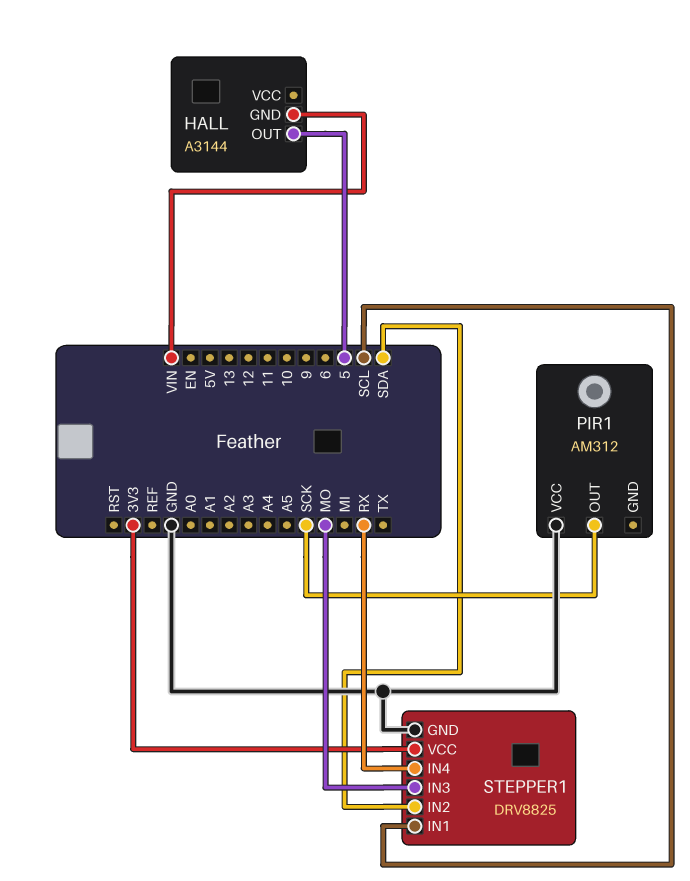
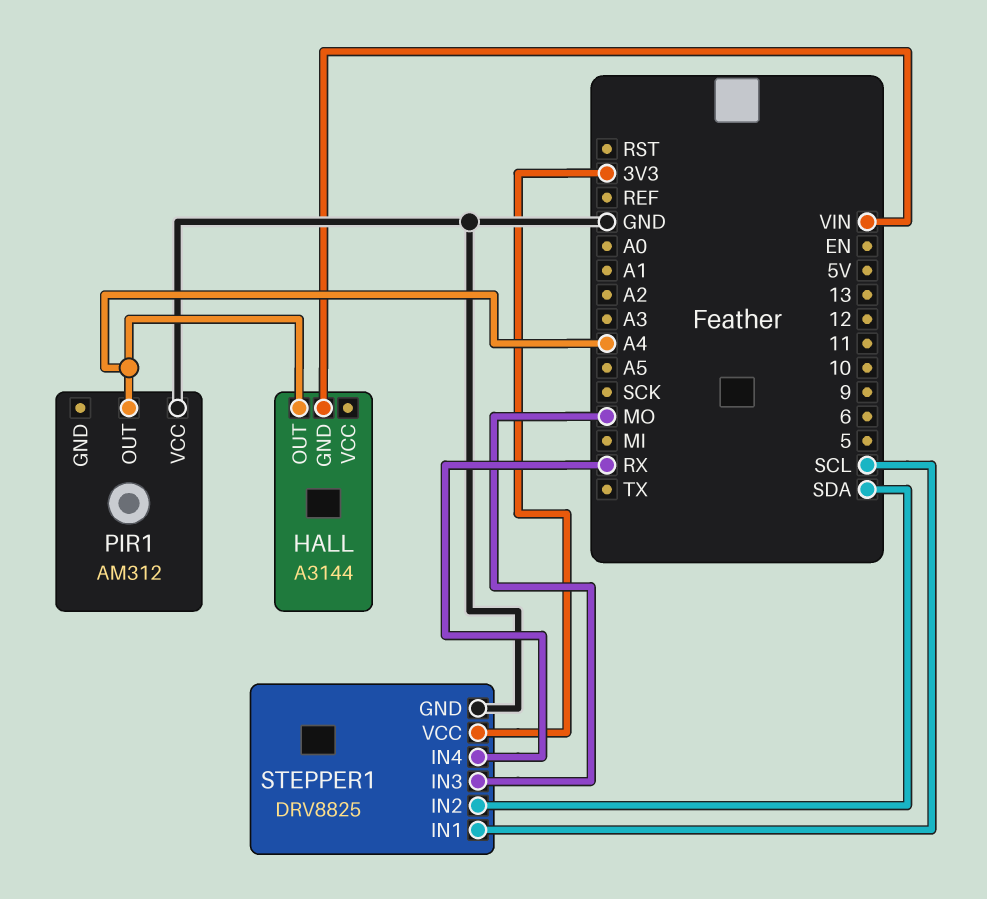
HALL pin OUT: 5 -> A4
PIR1 pin OUT: SCK -> A4

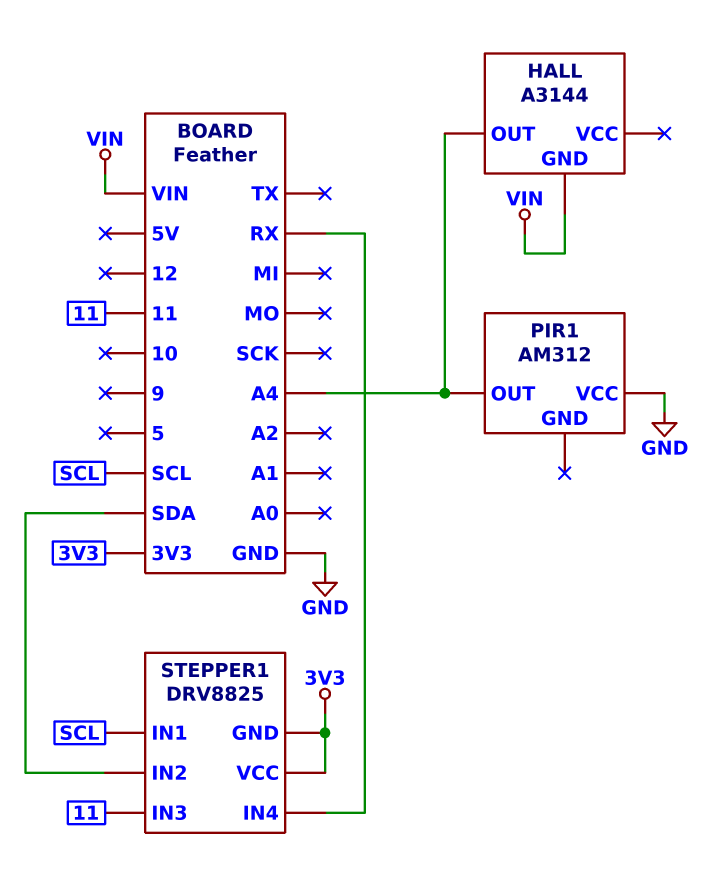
STEPPER1 pin GND: GND -> 3V3
STEPPER1 pin IN3: MO -> 11

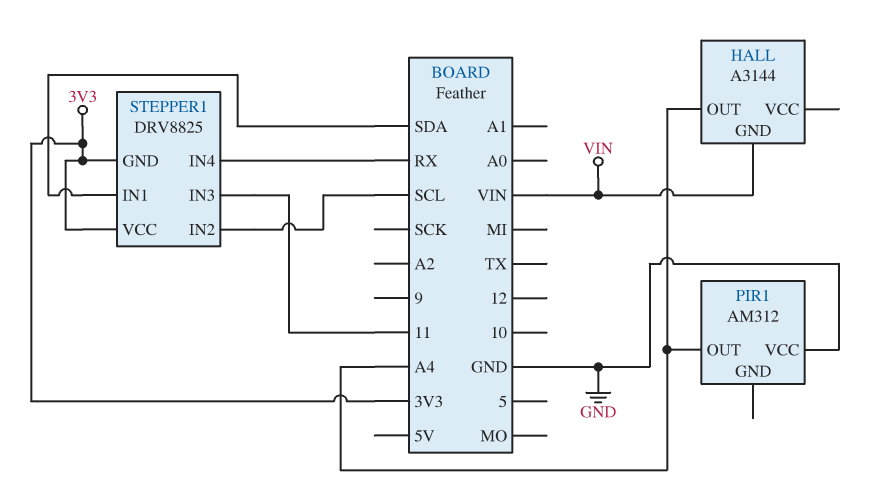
STEPPER1 pin IN1: SCL -> SDA
STEPPER1 pin IN2: SDA -> SCL

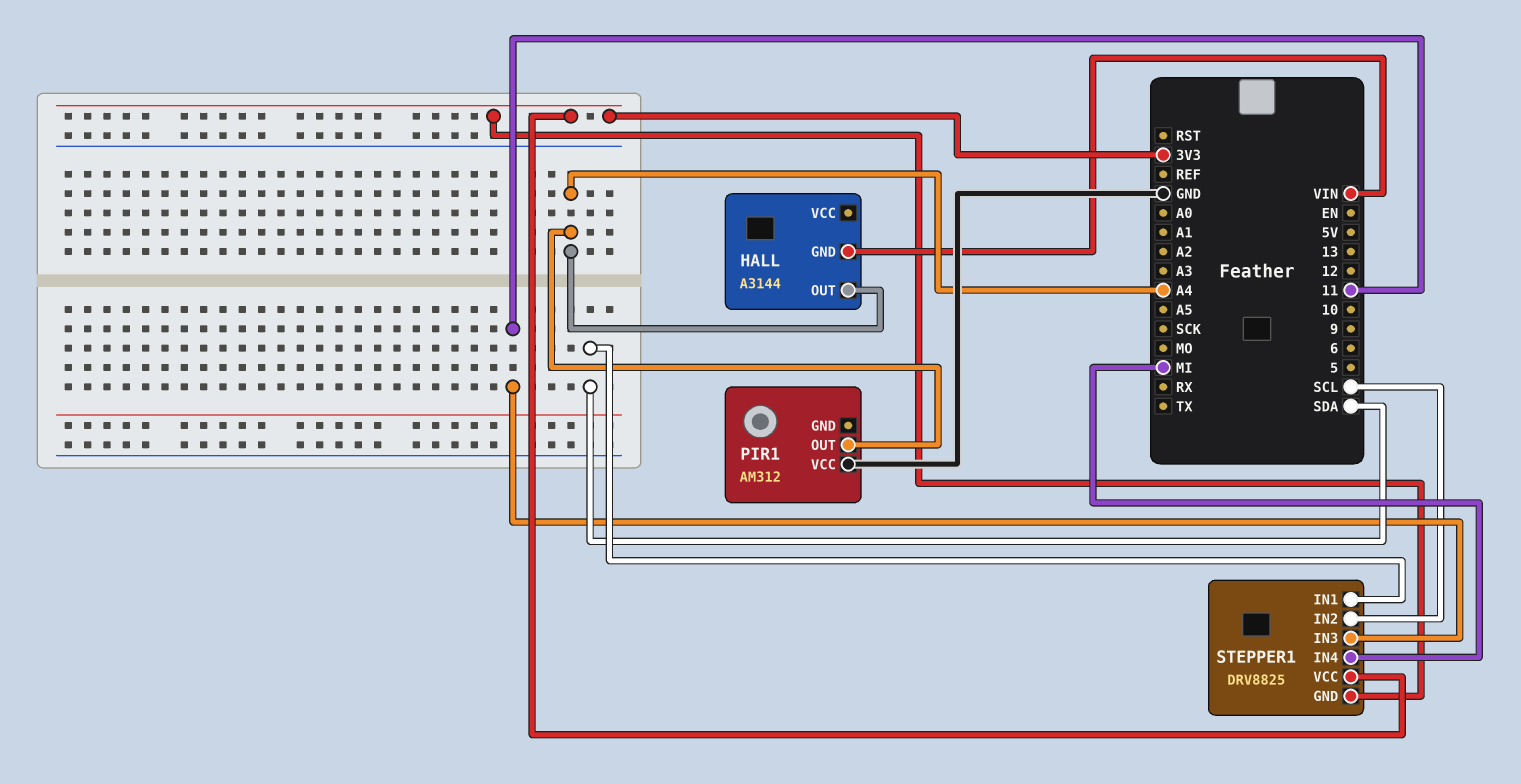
STEPPER1 pin IN4: RX -> MI

